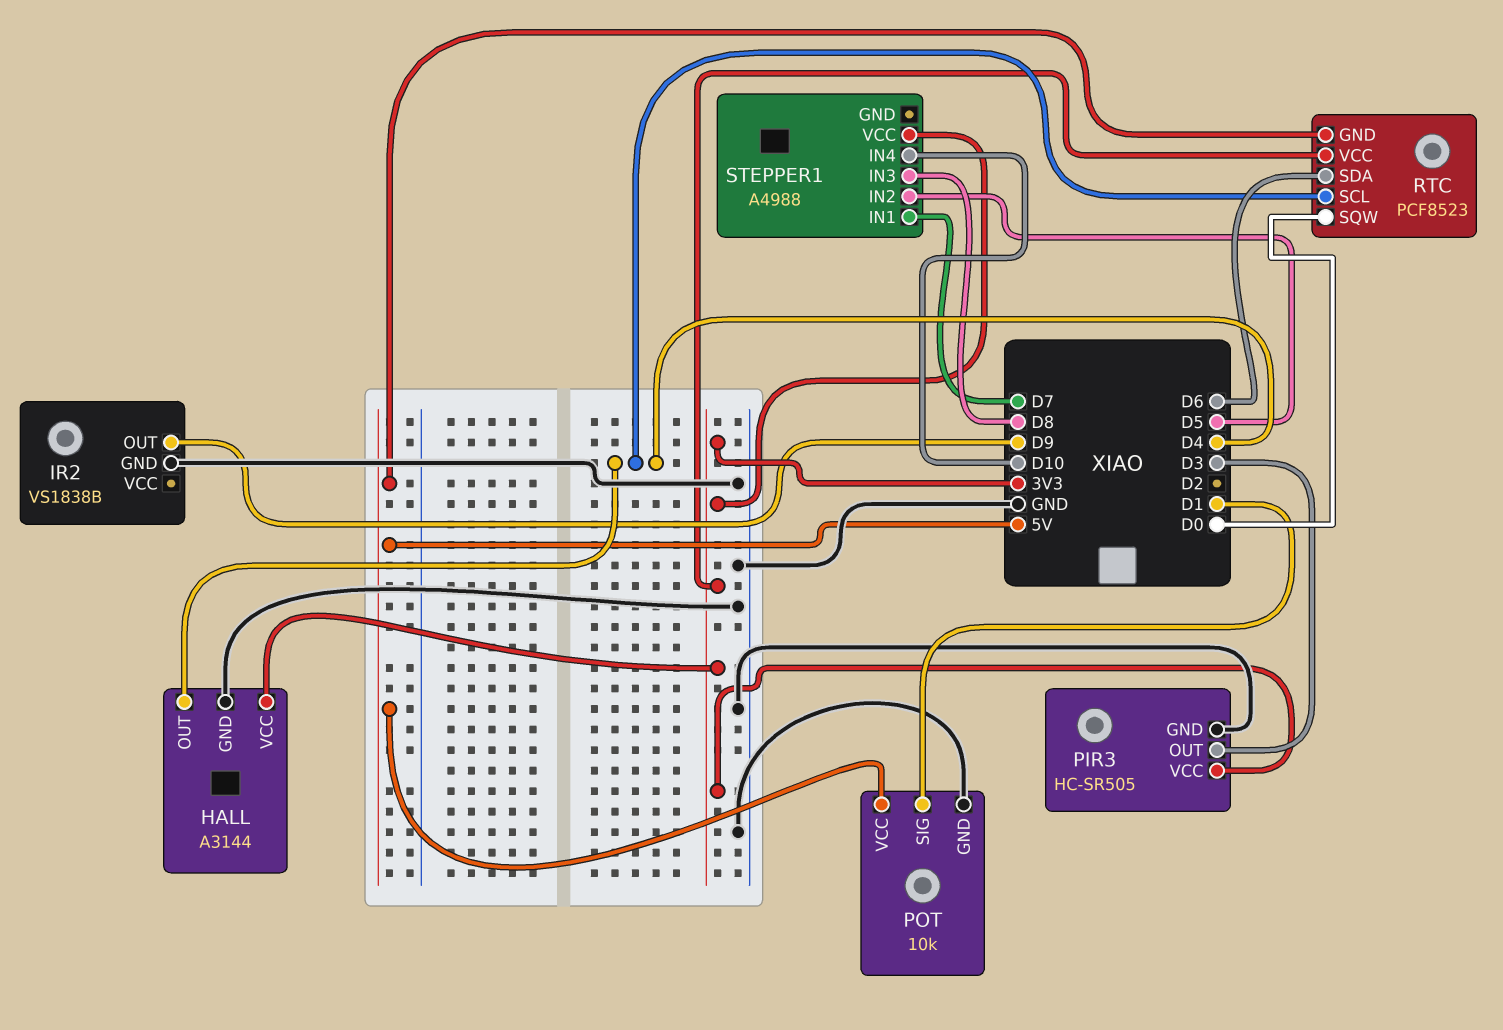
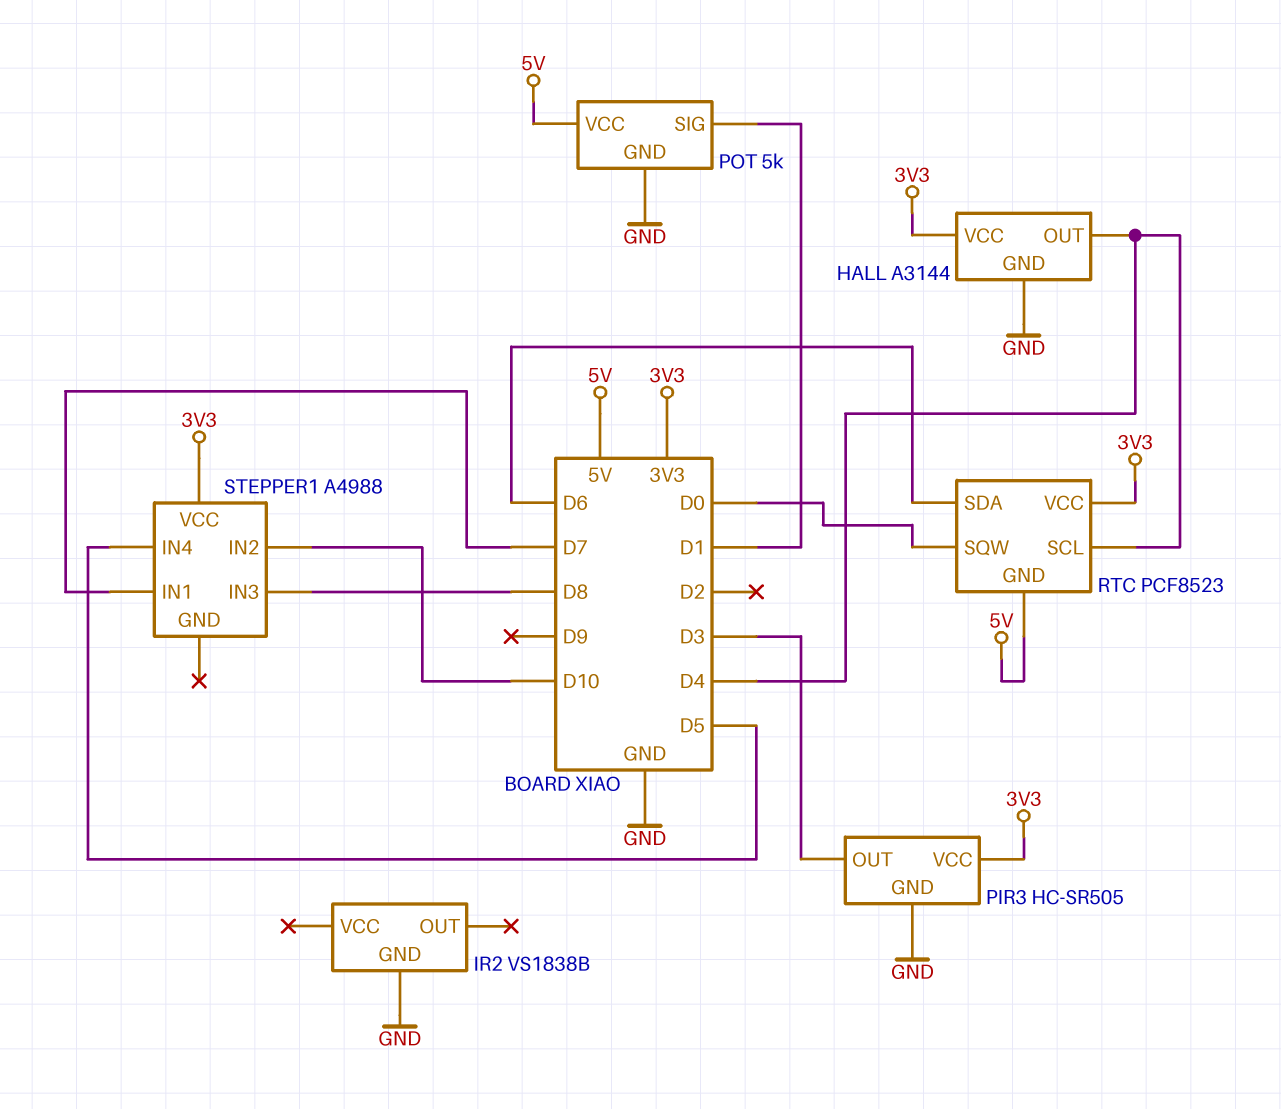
IR2 pin OUT: D9 -> none
POT: 10k -> 5k
STEPPER1 pin IN2: D5 -> D10
STEPPER1 pin IN4: D10 -> D5

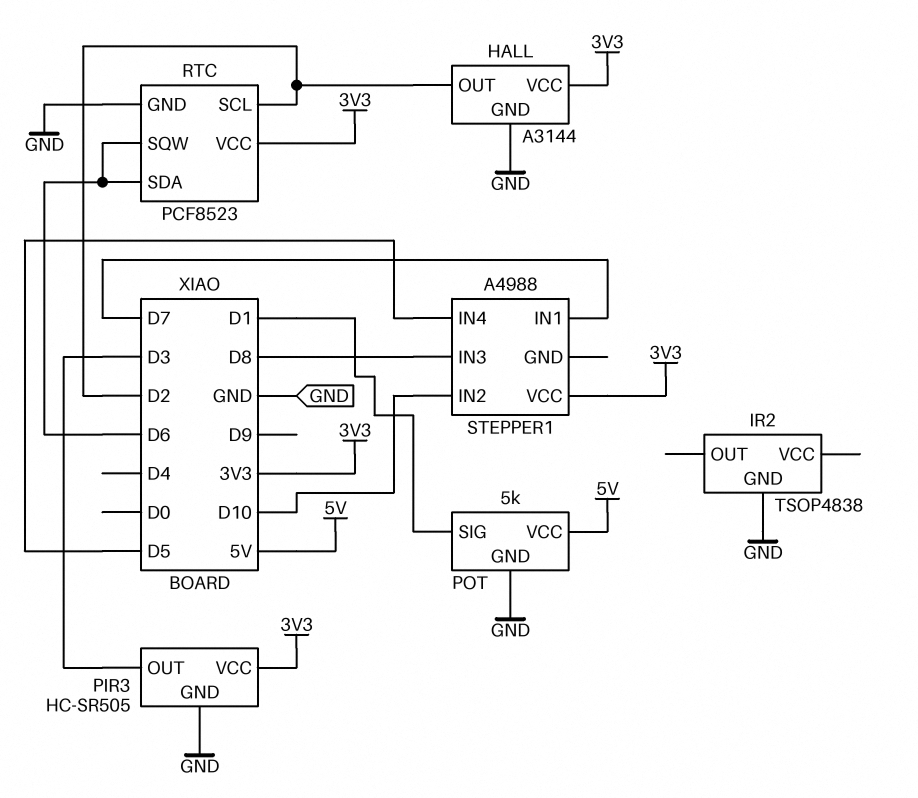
HALL pin OUT: D4 -> D2
IR2: VS1838B -> TSOP4838
RTC pin GND: 5V -> GND
RTC pin SCL: D4 -> D2
RTC pin SQW: D0 -> D6

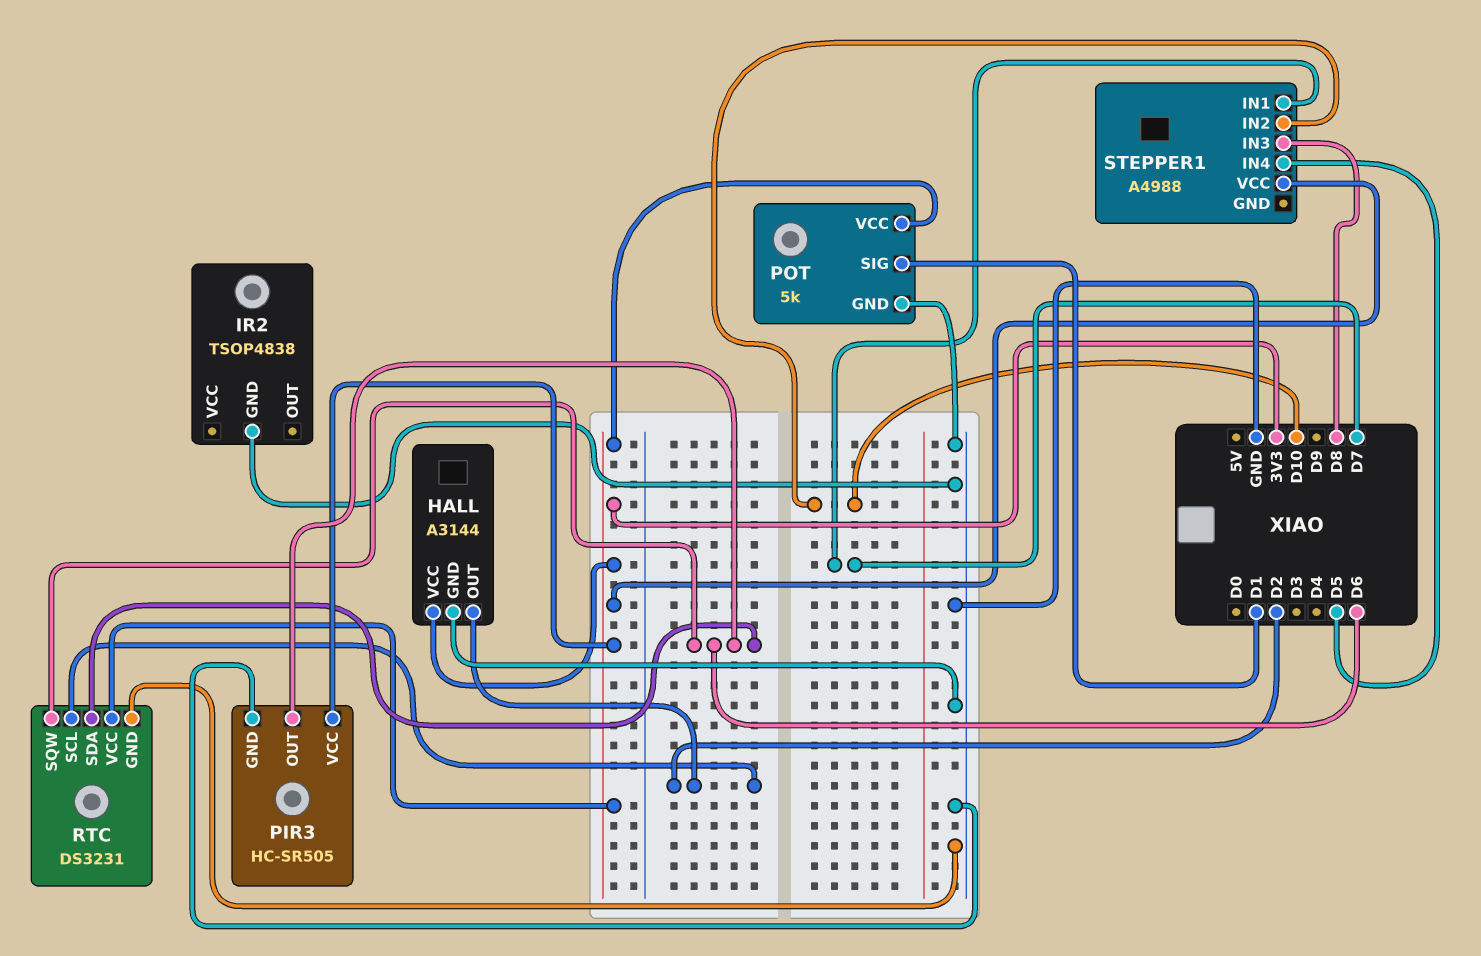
PIR3 pin OUT: D3 -> D6
POT pin VCC: 5V -> 3V3
RTC: PCF8523 -> DS3231

